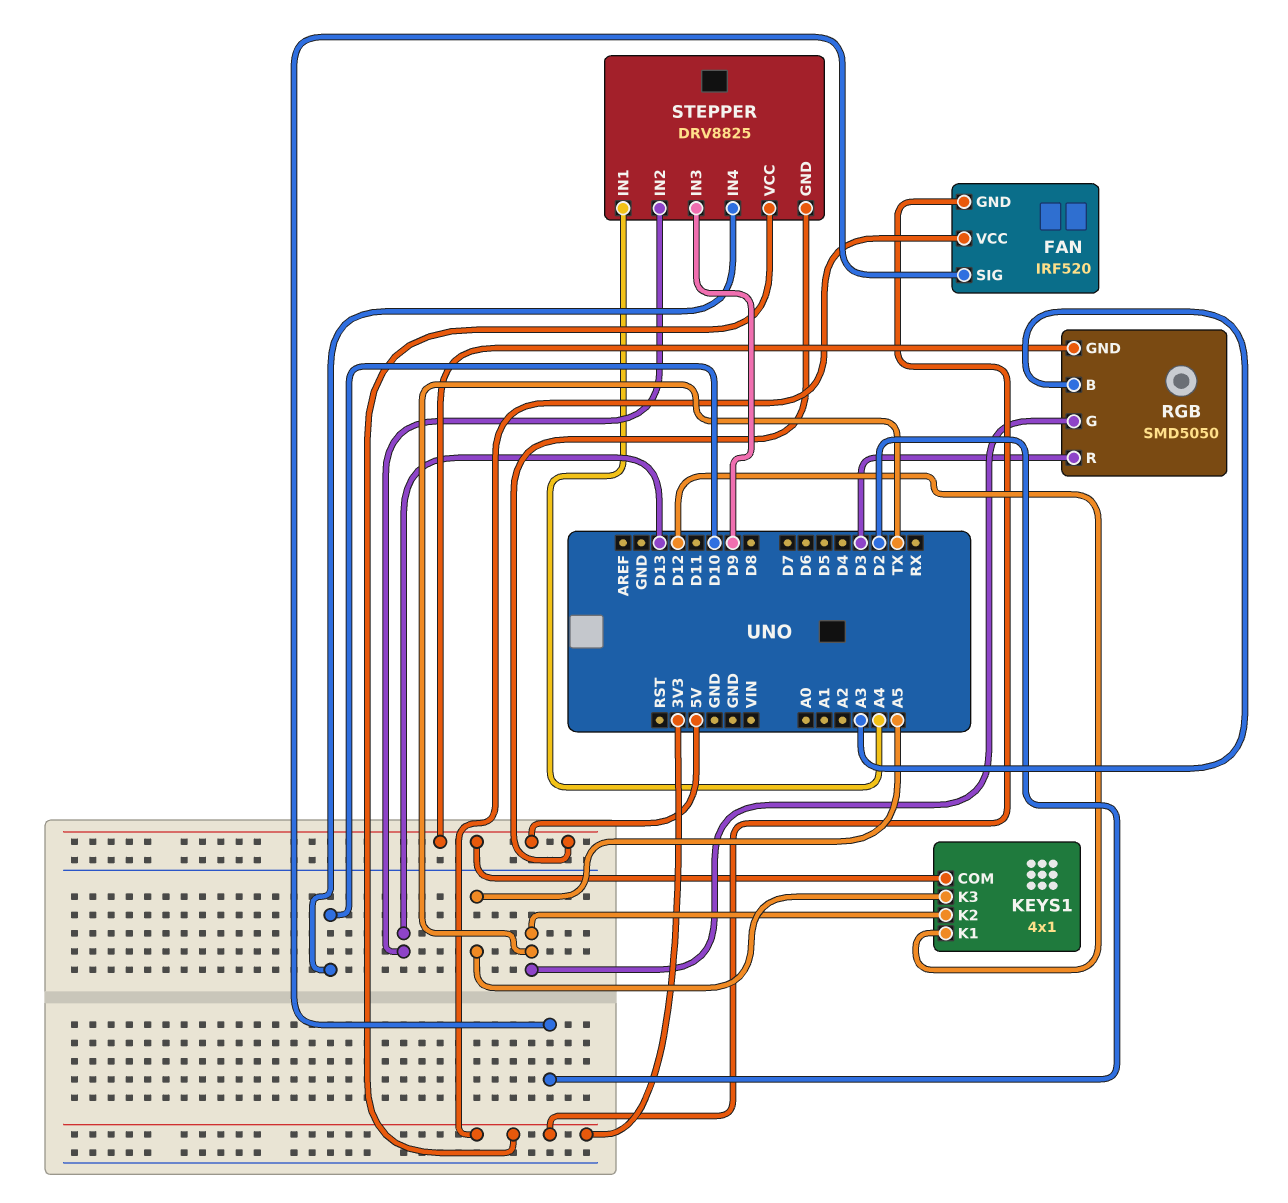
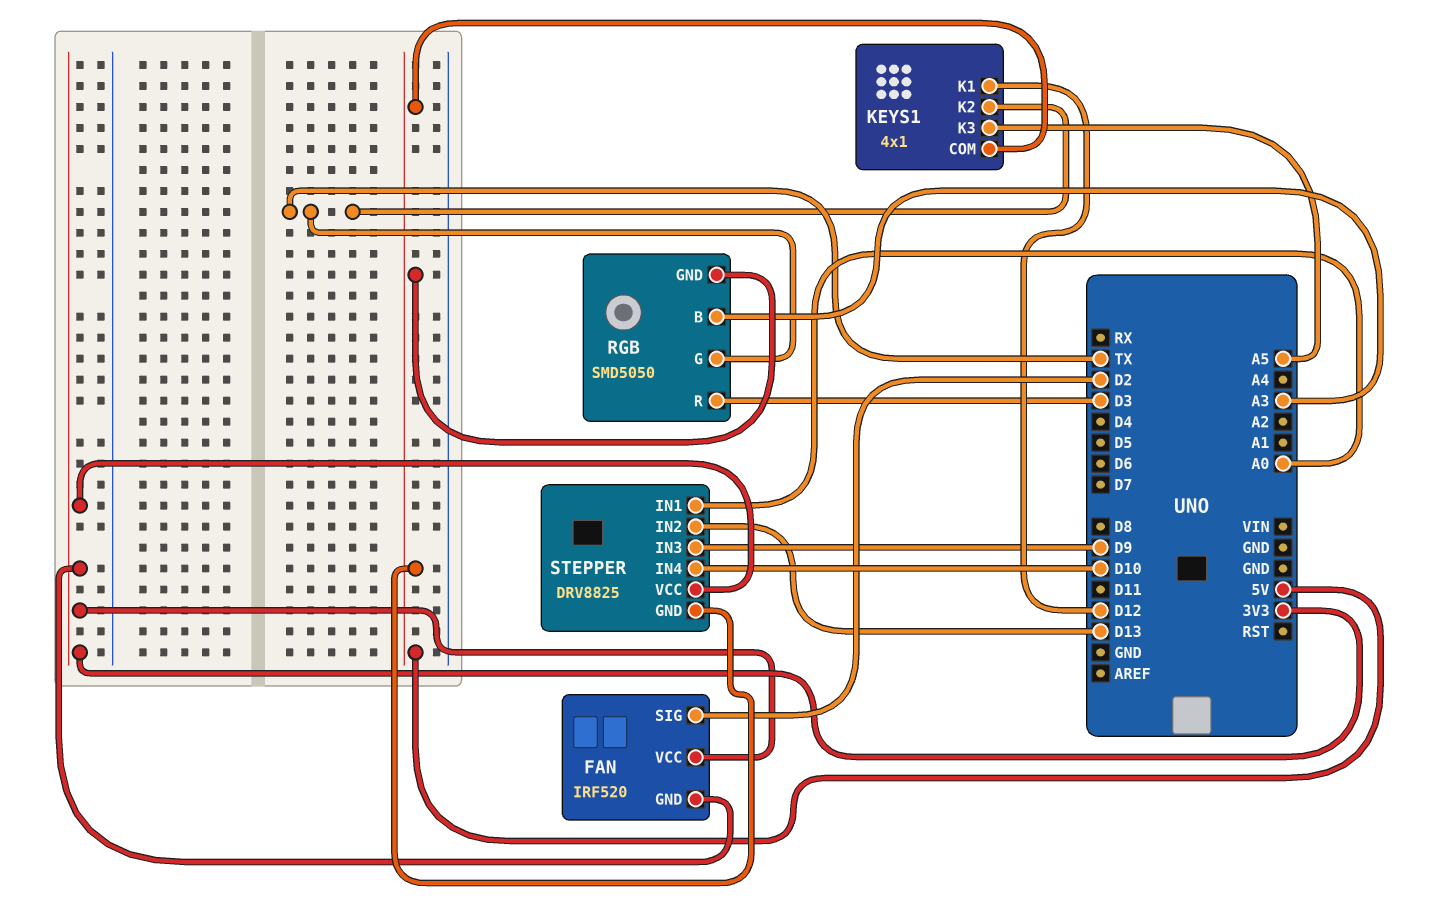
STEPPER pin IN1: A4 -> A0

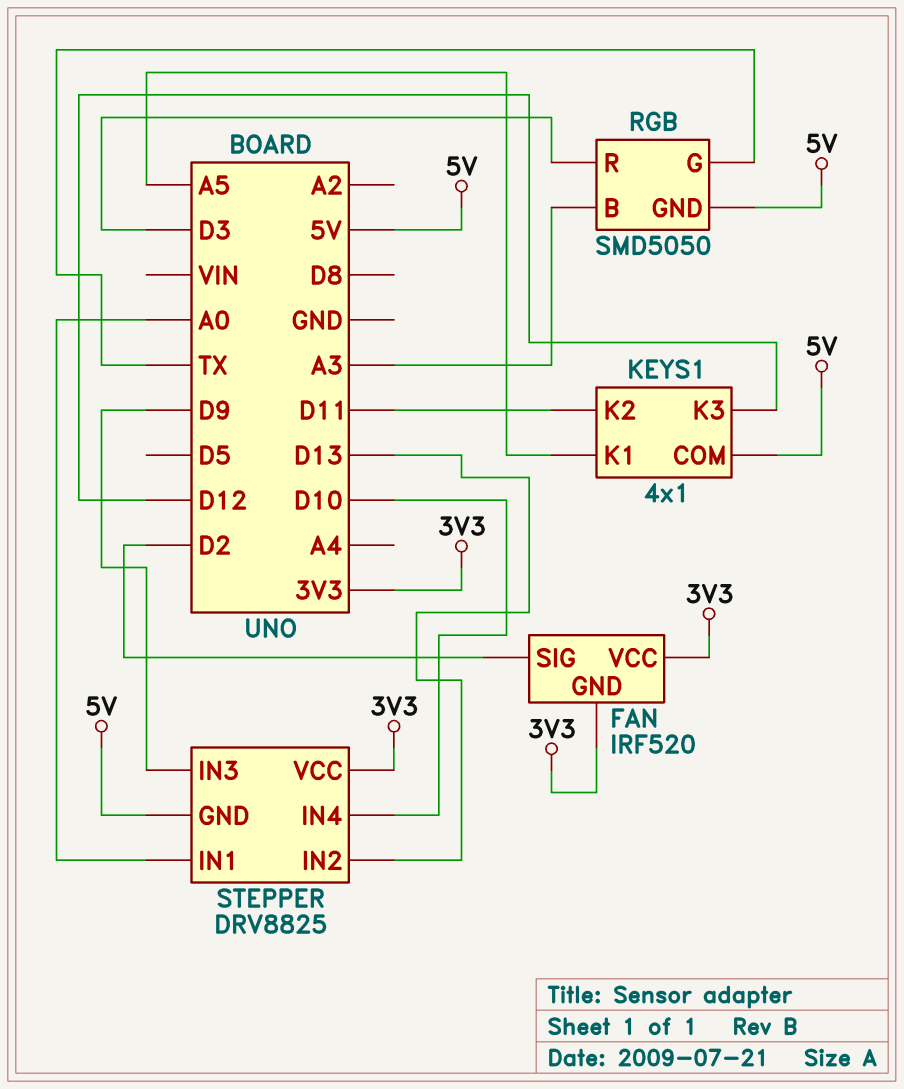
KEYS1 pin K1: D12 -> A5
KEYS1 pin K2: TX -> D11
KEYS1 pin K3: A5 -> D12

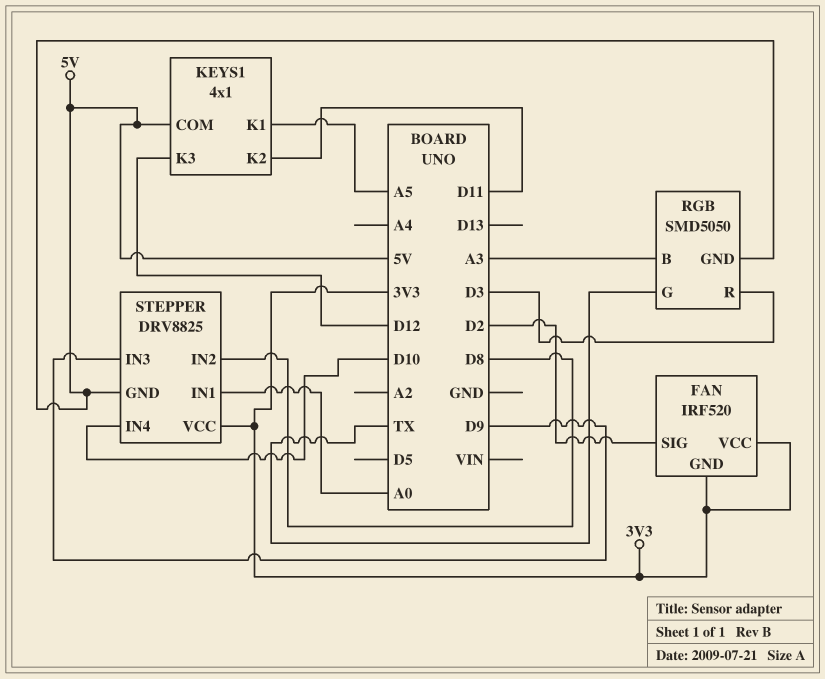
STEPPER pin IN2: D13 -> D8

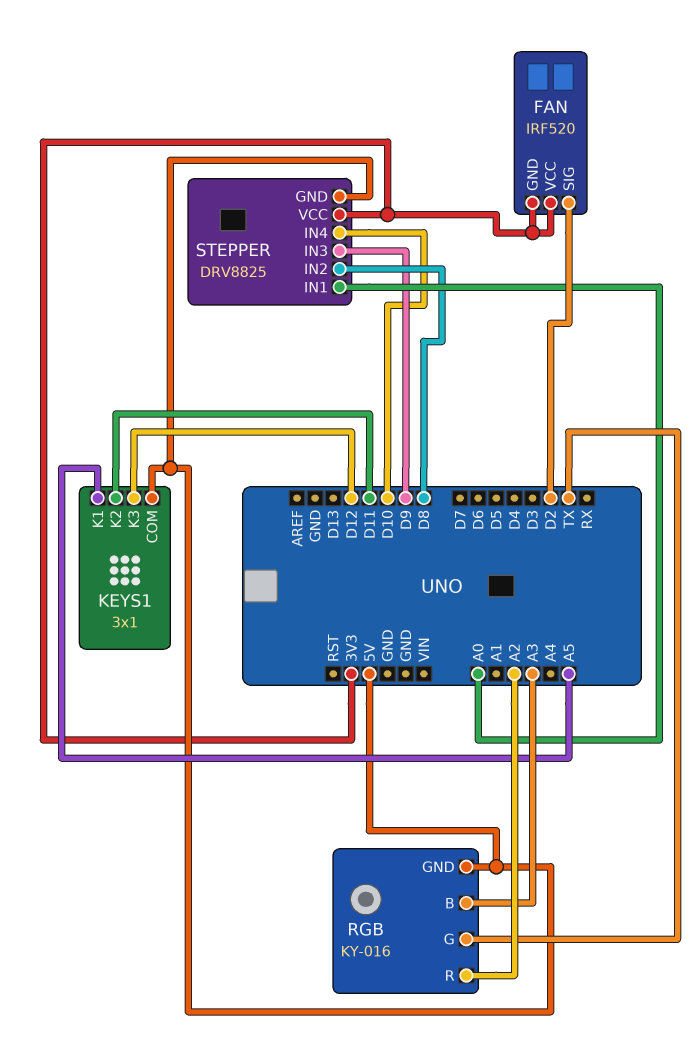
KEYS1: 4x1 -> 3x1
RGB: SMD5050 -> KY-016
RGB pin R: D3 -> A2

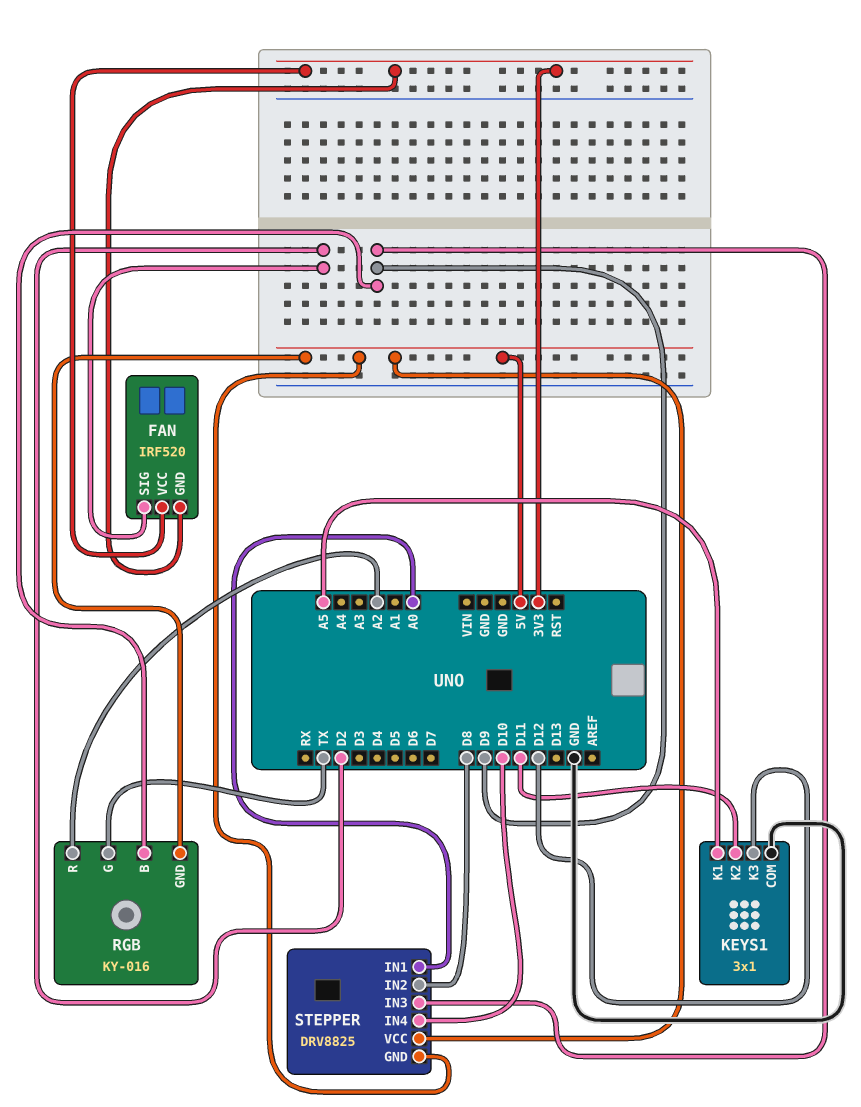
KEYS1 pin COM: 5V -> GND
RGB pin B: A3 -> D9
STEPPER pin VCC: 3V3 -> 5V

